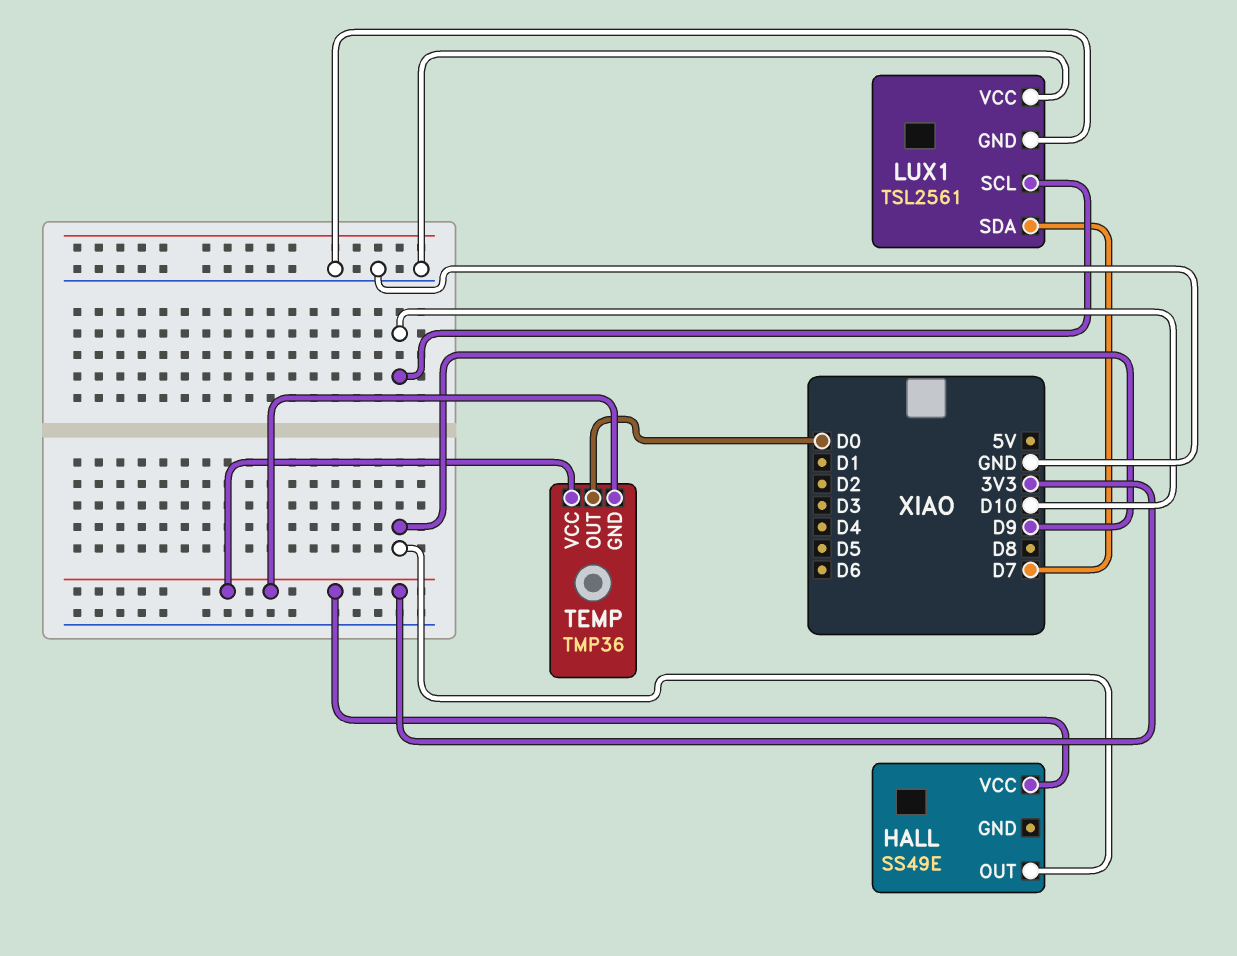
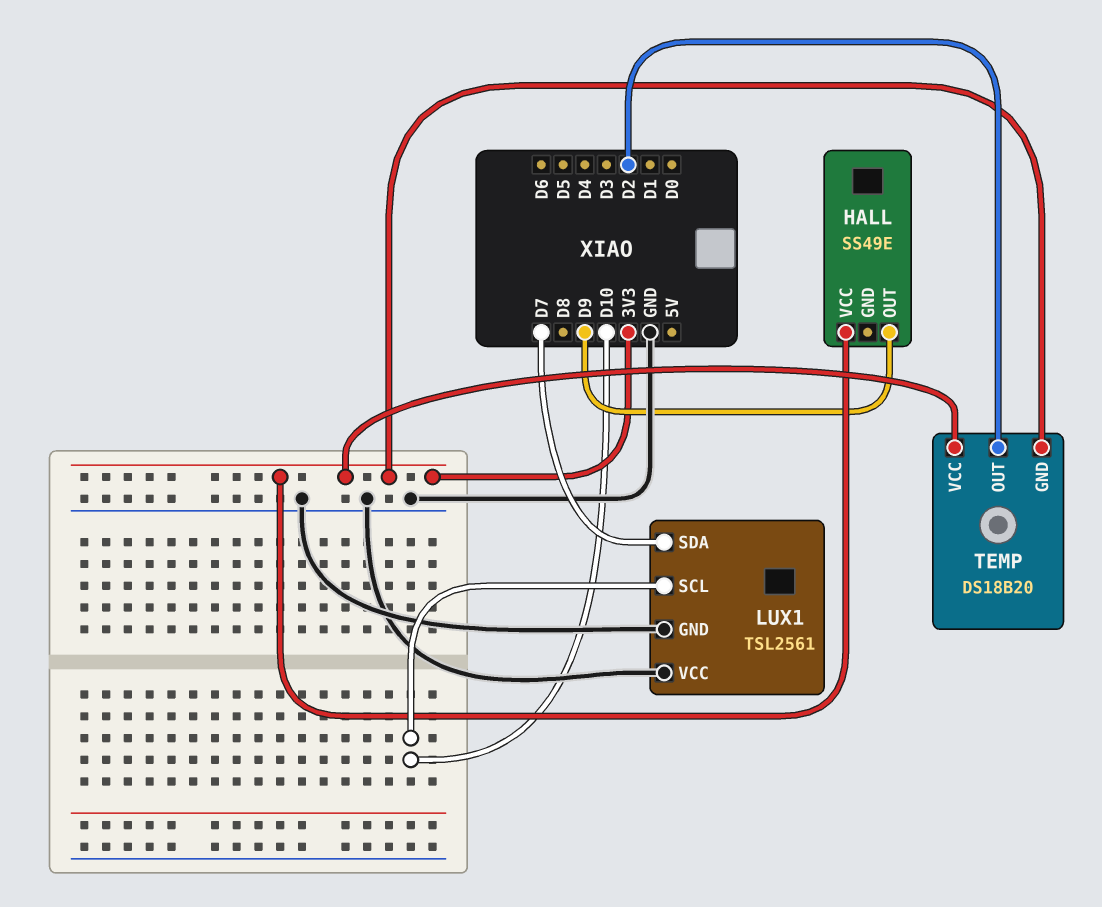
TEMP: TMP36 -> DS18B20
TEMP pin OUT: D0 -> D2

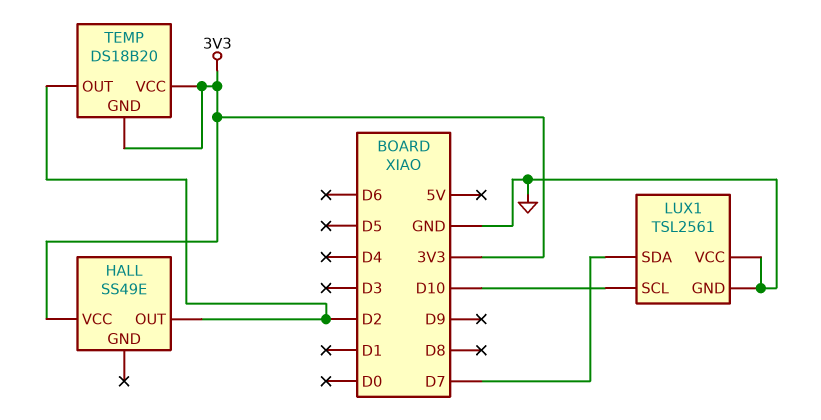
HALL pin OUT: D9 -> D2

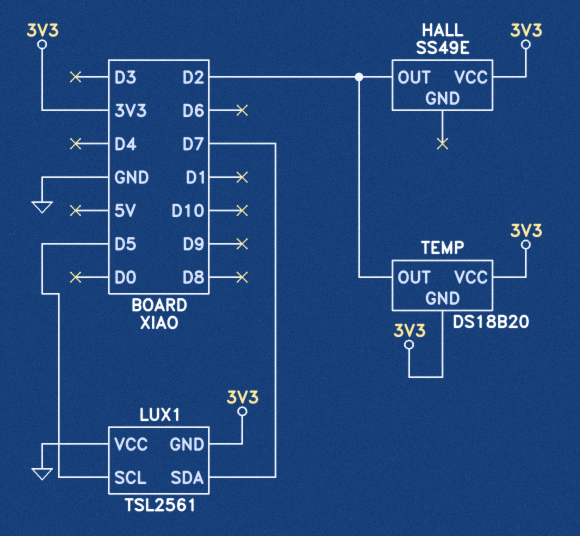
LUX1 pin GND: GND -> 3V3
LUX1 pin SCL: D10 -> D5

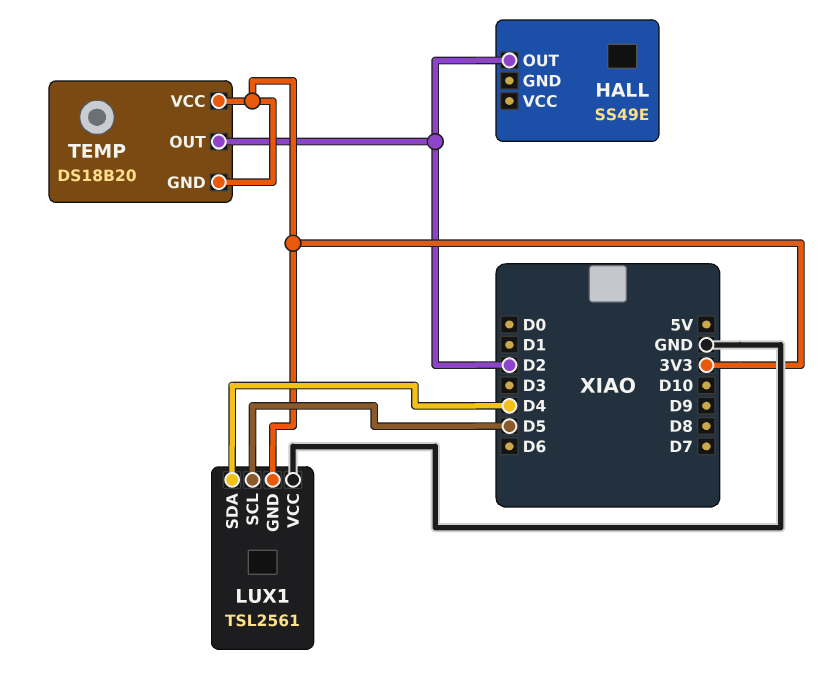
HALL pin VCC: 3V3 -> none
LUX1 pin SDA: D7 -> D4

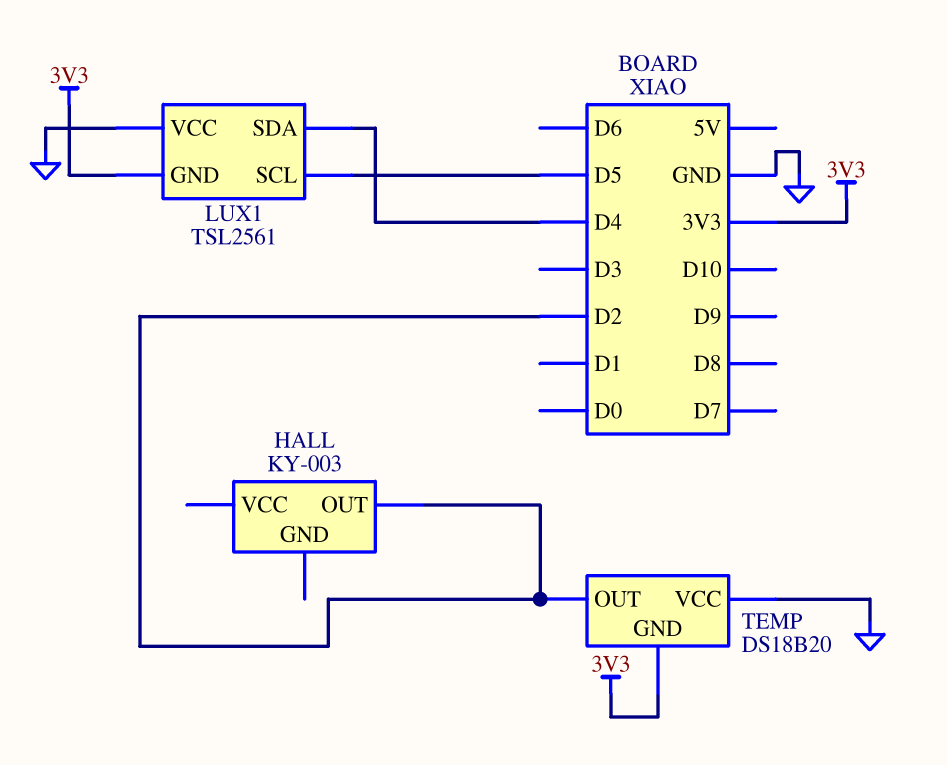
HALL: SS49E -> KY-003
TEMP pin VCC: 3V3 -> GND

